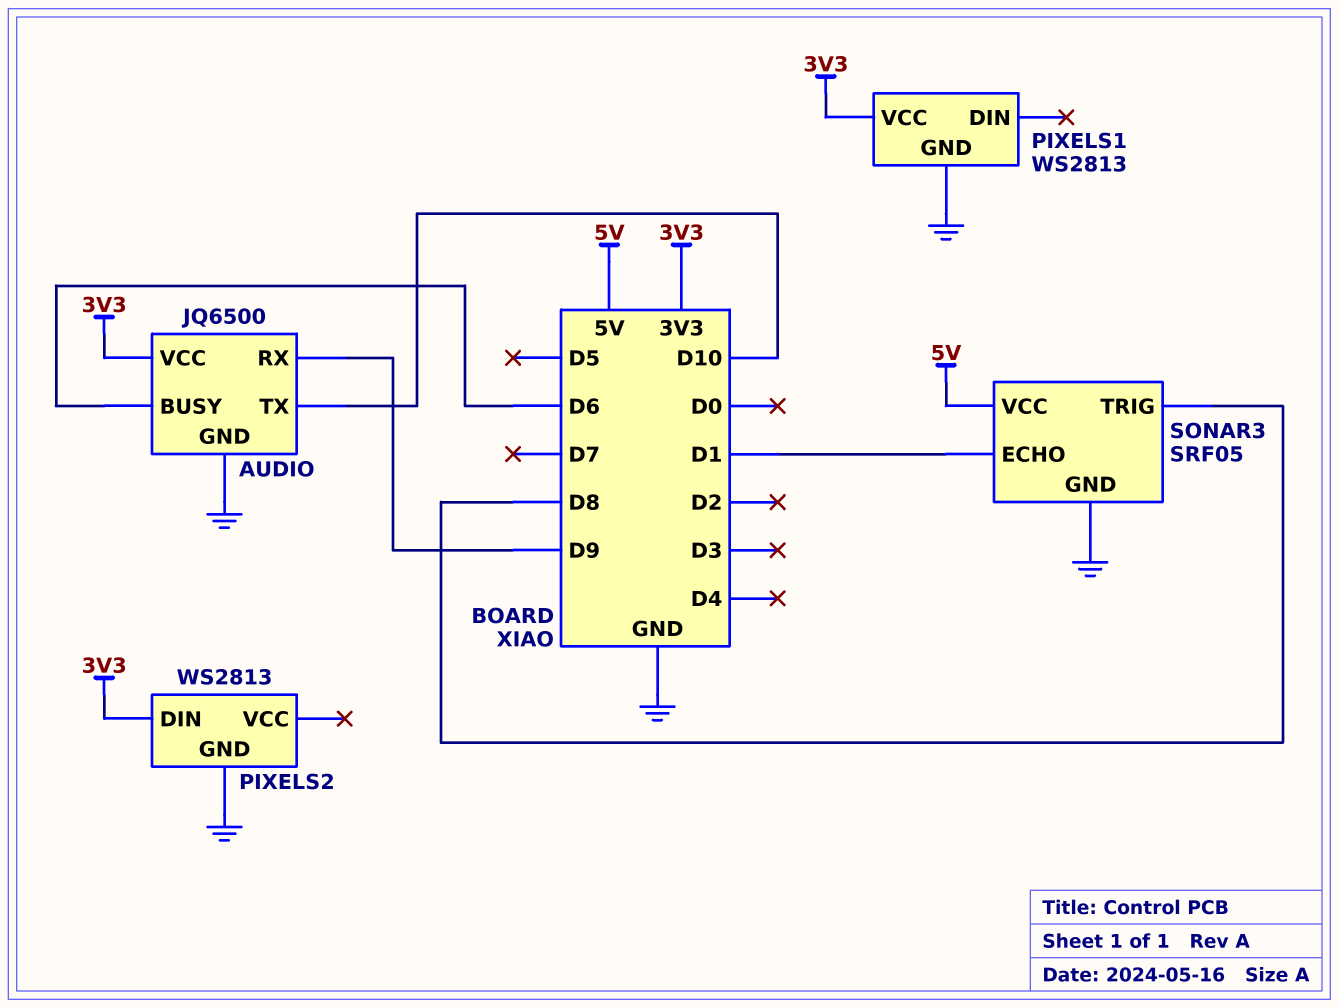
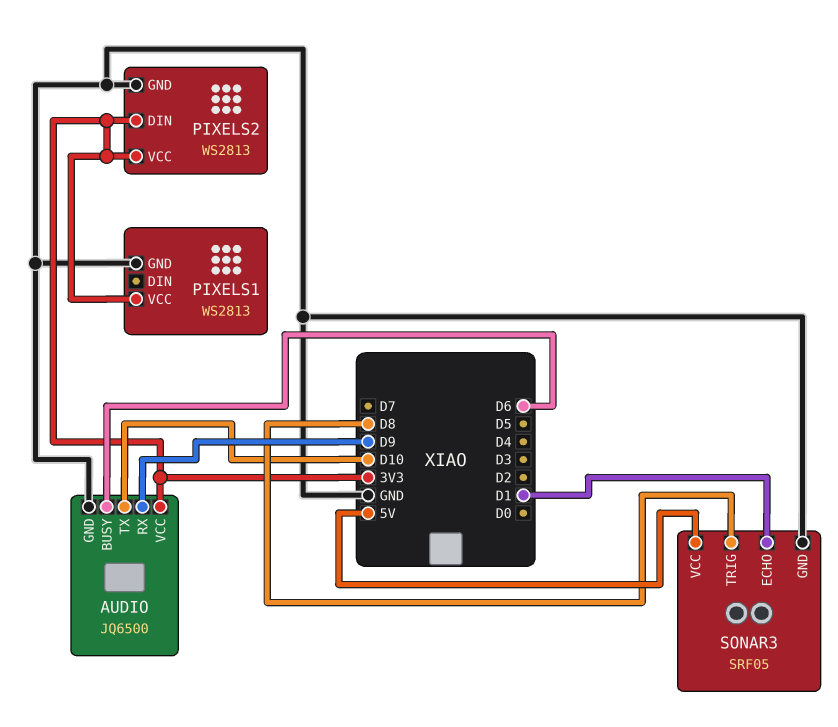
PIXELS2 pin VCC: none -> 3V3

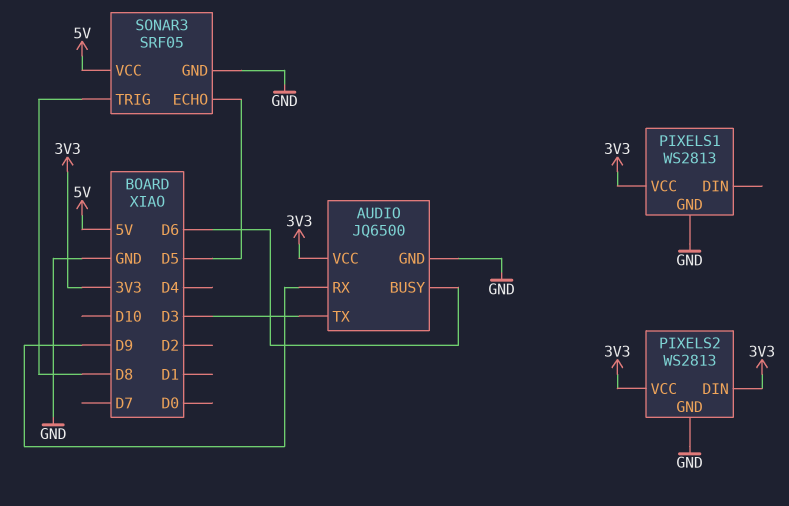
AUDIO pin TX: D10 -> D3
SONAR3 pin ECHO: D1 -> D5

